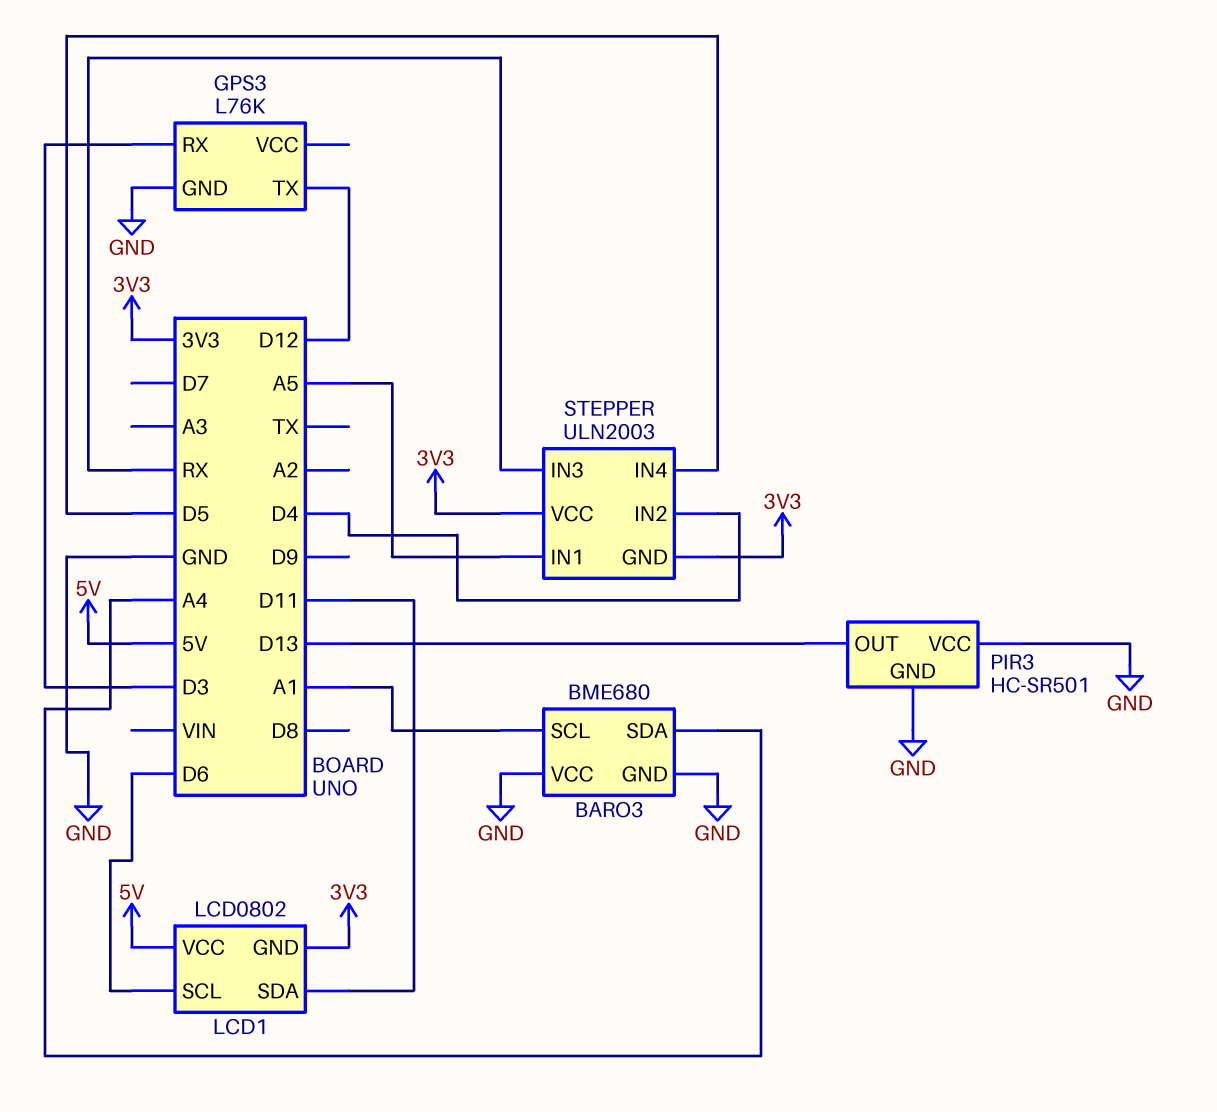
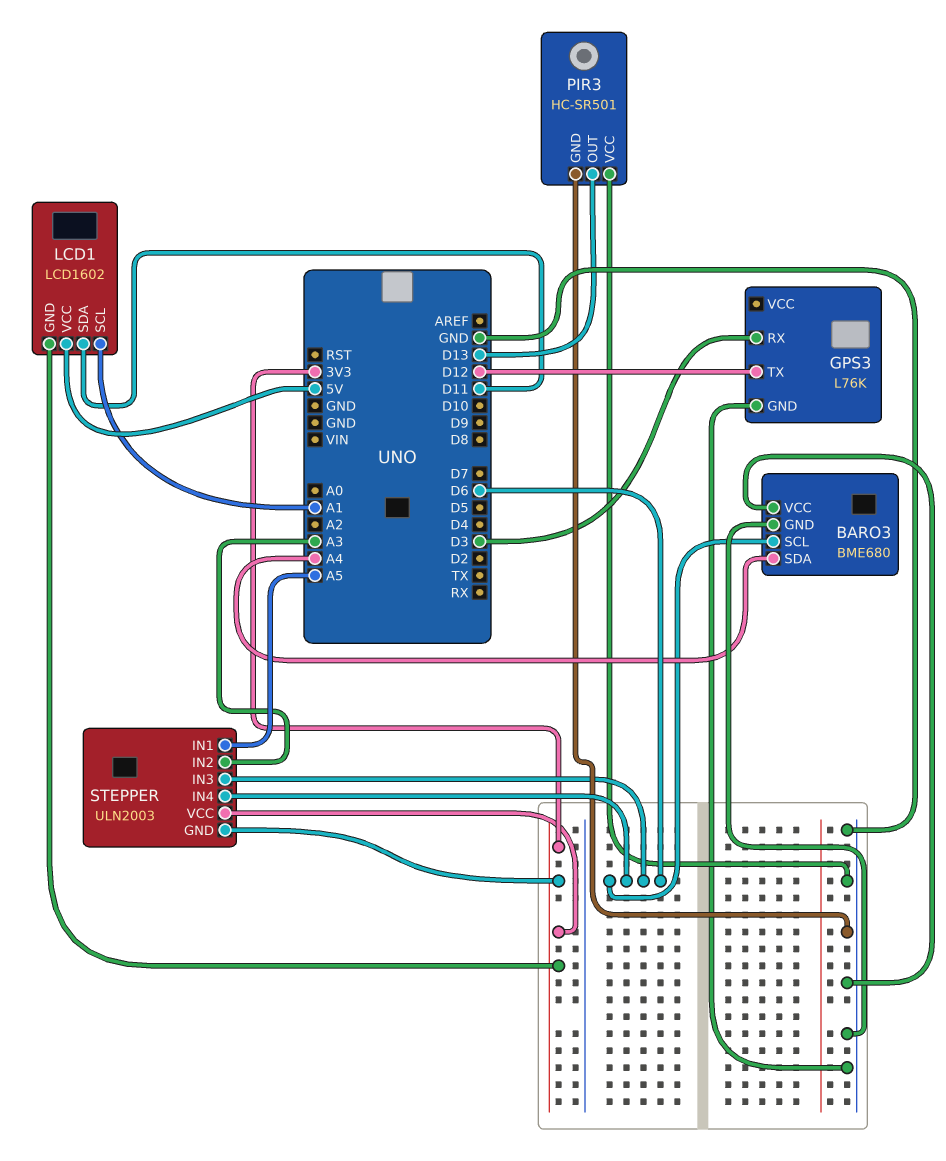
BARO3 pin SCL: A1 -> D6
LCD1: LCD0802 -> LCD1602
LCD1 pin SCL: D6 -> A1
STEPPER pin IN2: D4 -> A3
STEPPER pin IN3: RX -> D6
STEPPER pin IN4: D5 -> D6

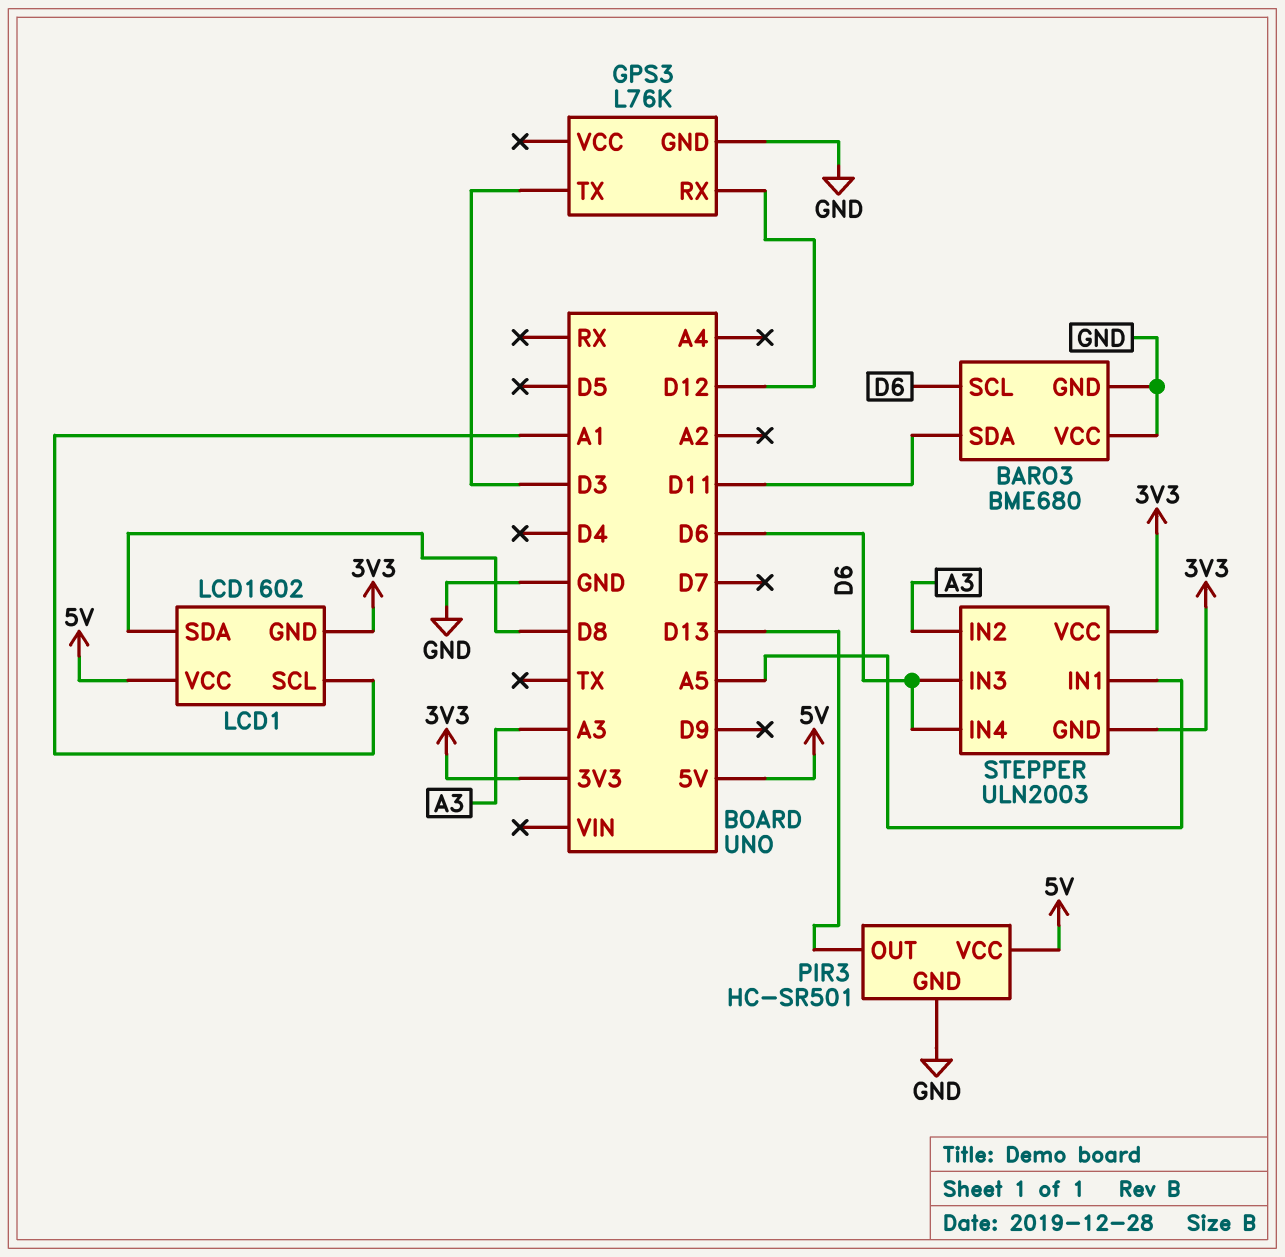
BARO3 pin SDA: A4 -> D11
GPS3 pin RX: D3 -> D12
GPS3 pin TX: D12 -> D3
LCD1 pin SDA: D11 -> D8
PIR3 pin VCC: GND -> 5V

